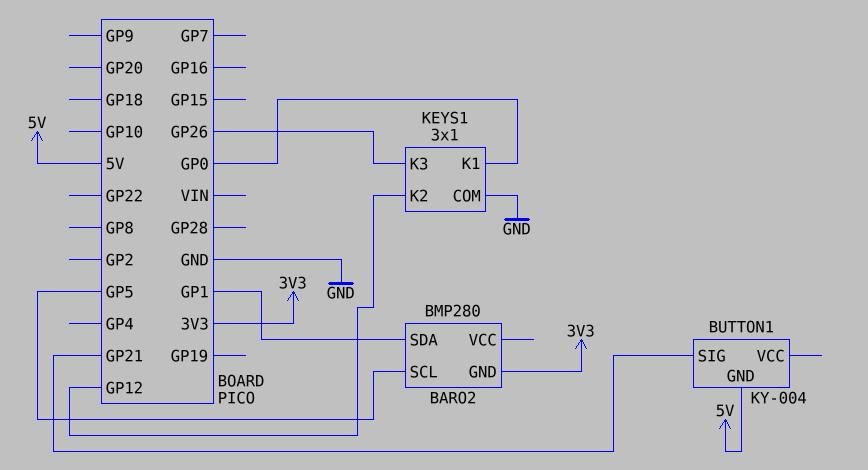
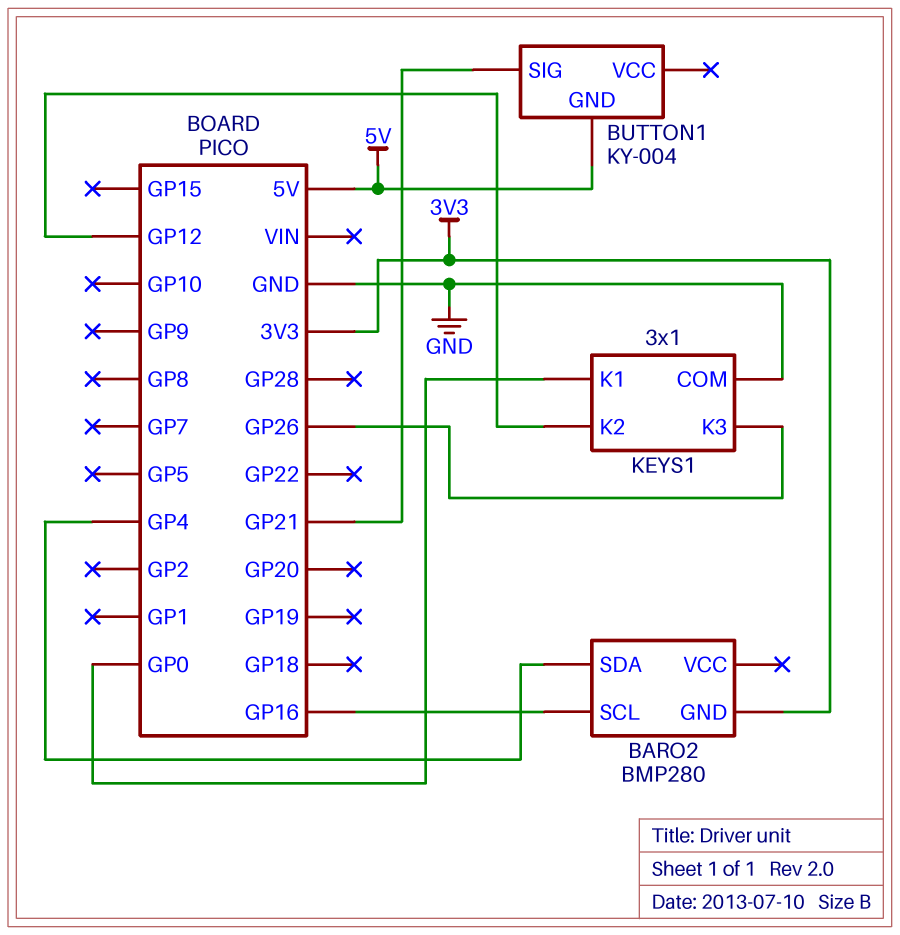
BARO2 pin SCL: GP5 -> GP16
BARO2 pin SDA: GP1 -> GP4

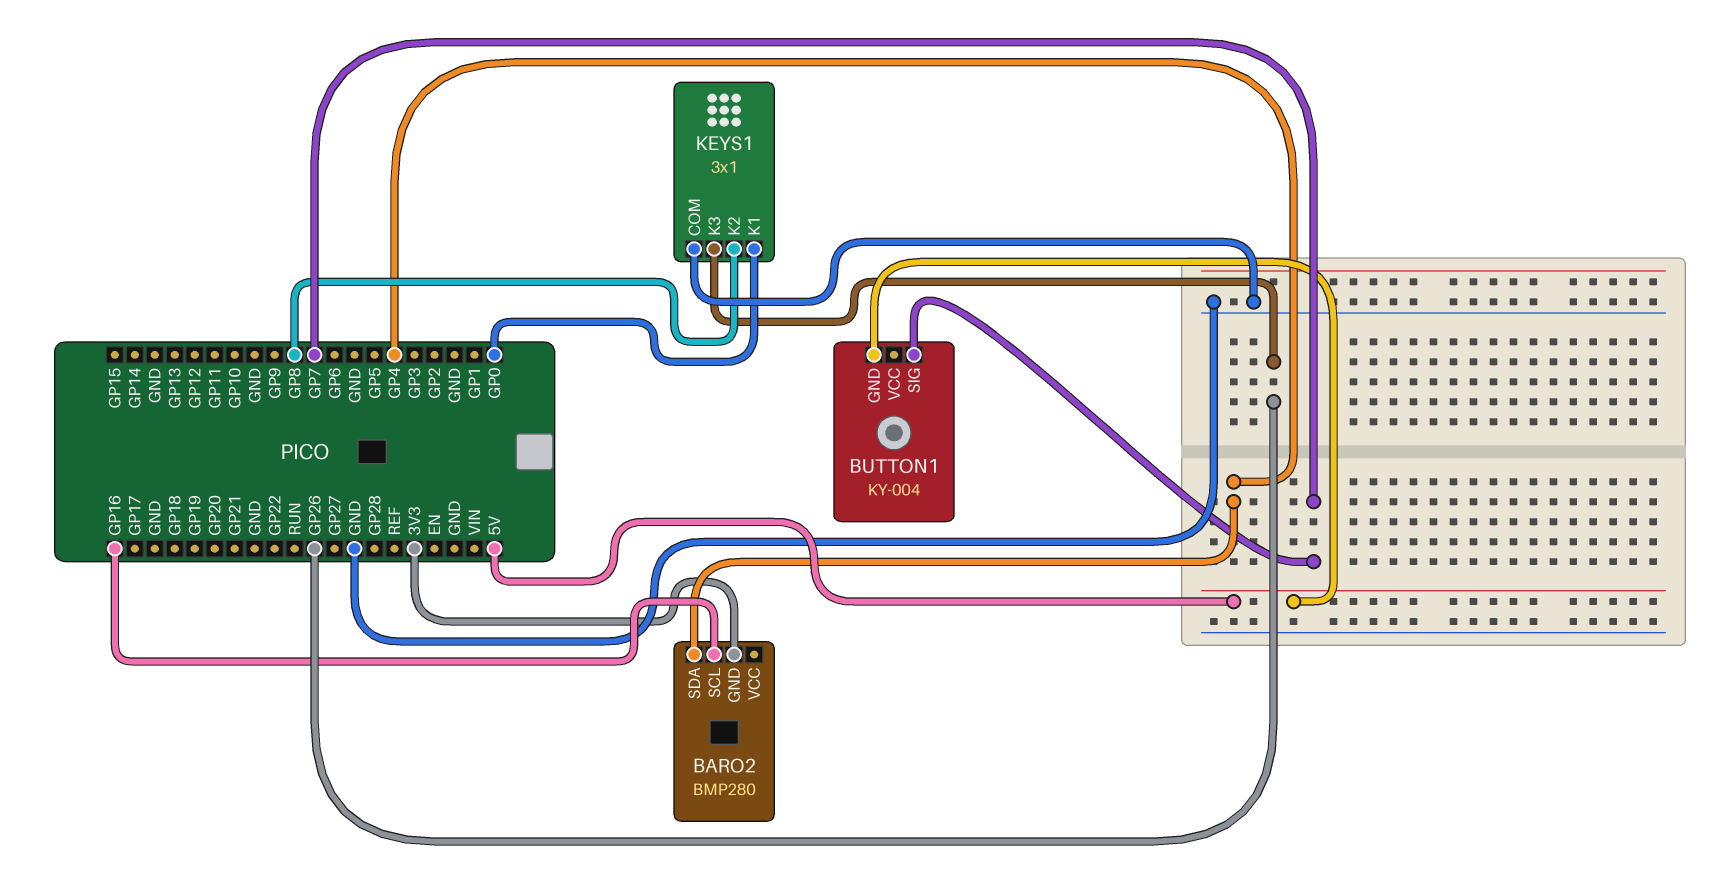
BUTTON1 pin SIG: GP21 -> GP7
KEYS1 pin K2: GP12 -> GP8

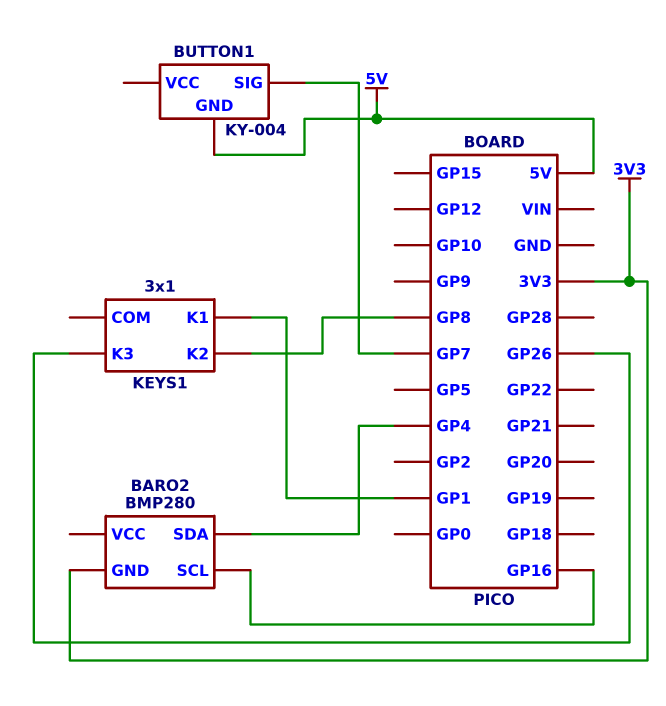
KEYS1 pin COM: GND -> none
KEYS1 pin K1: GP0 -> GP1

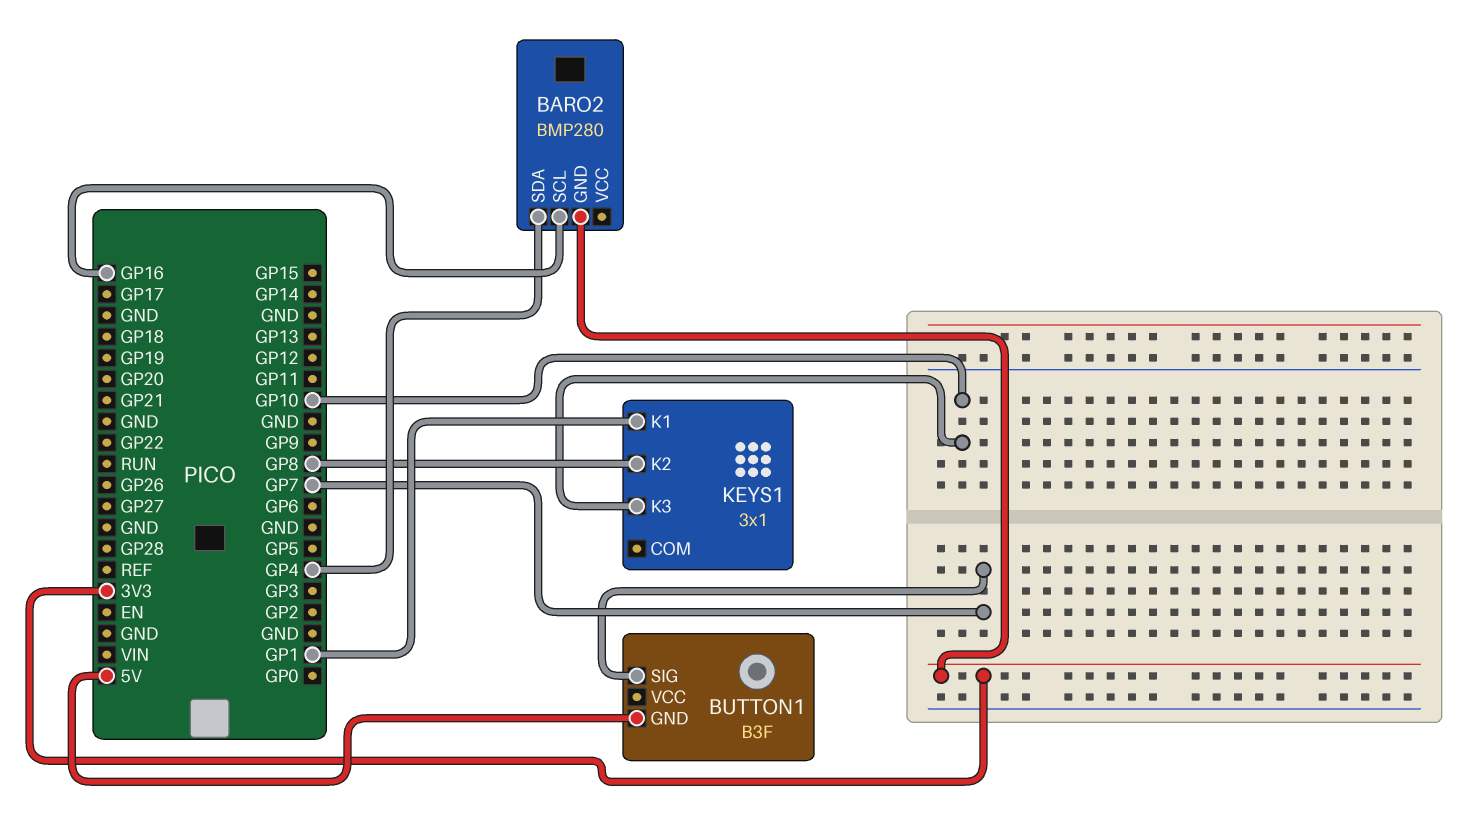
BUTTON1: KY-004 -> B3F
KEYS1 pin K3: GP26 -> GP10

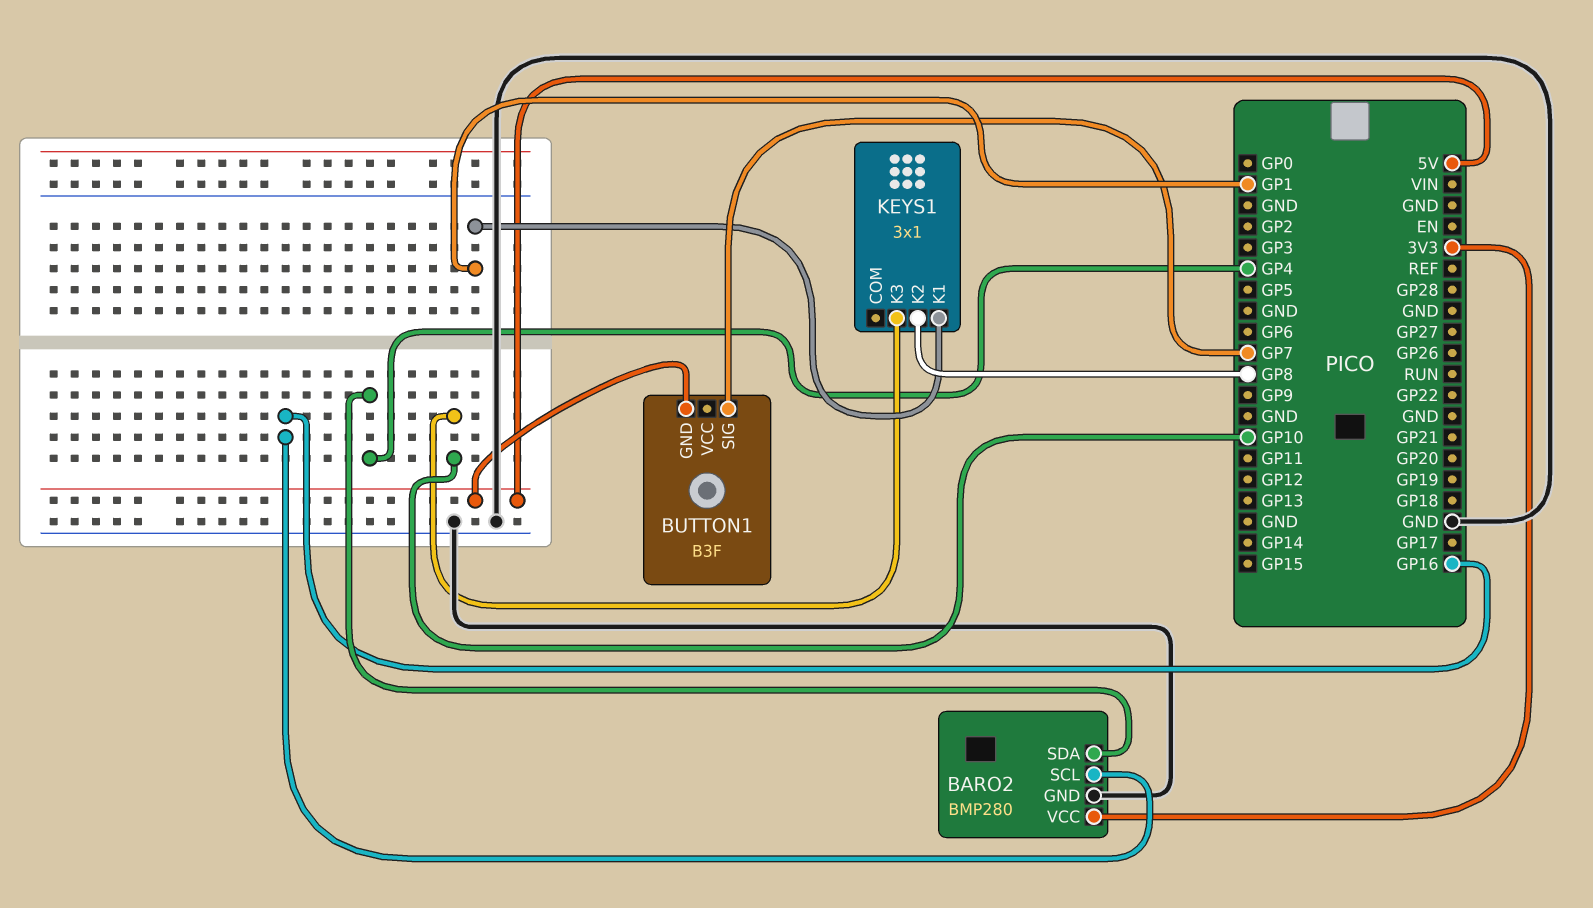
BARO2 pin GND: 3V3 -> GND
BARO2 pin VCC: none -> 3V3

